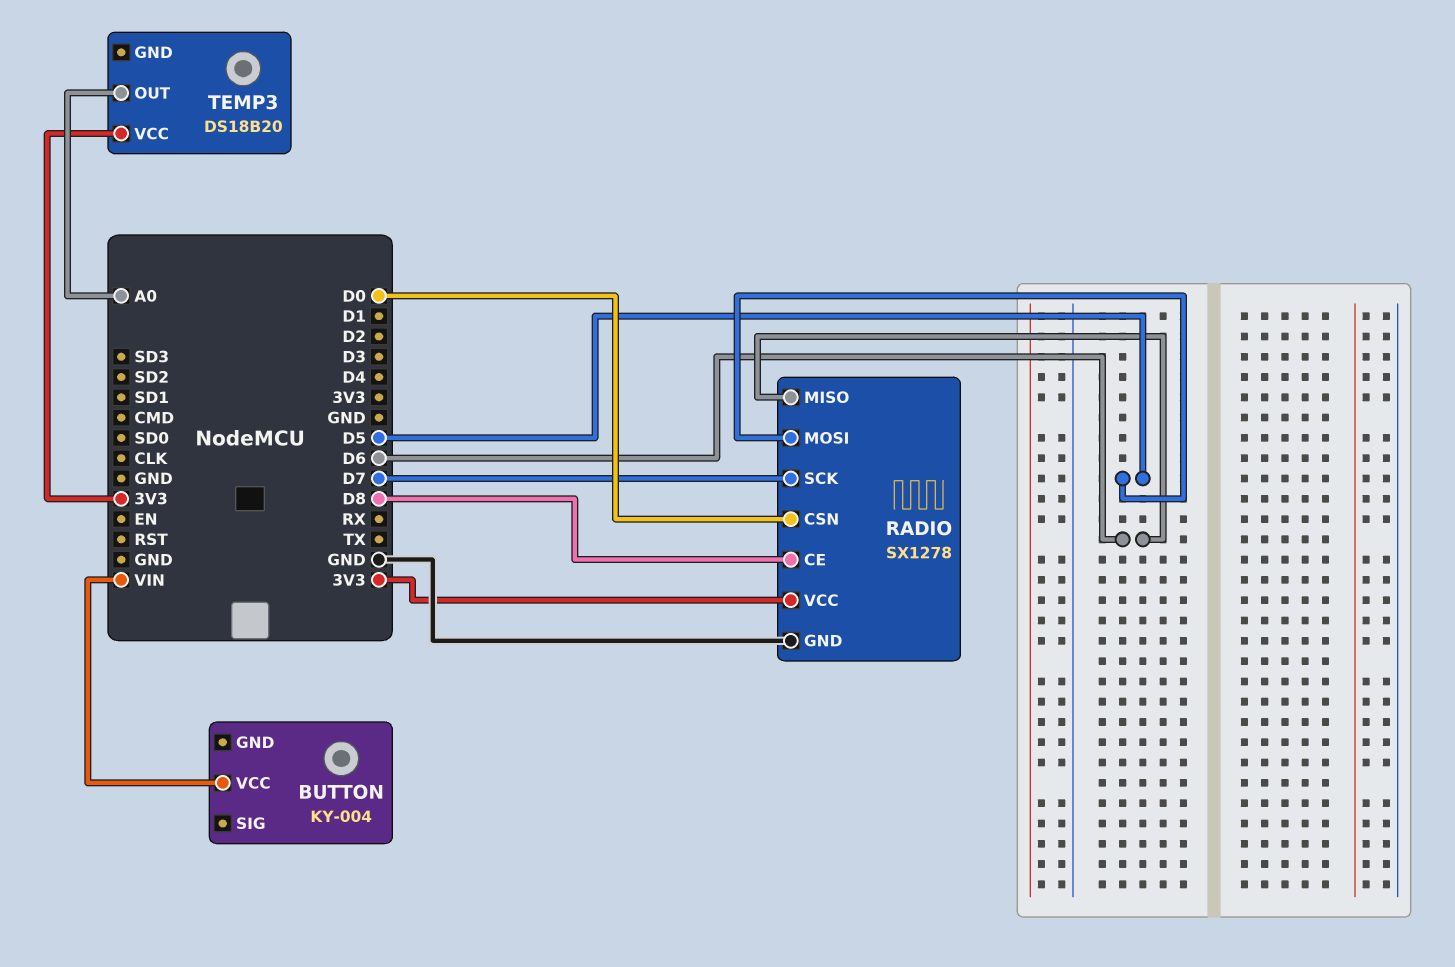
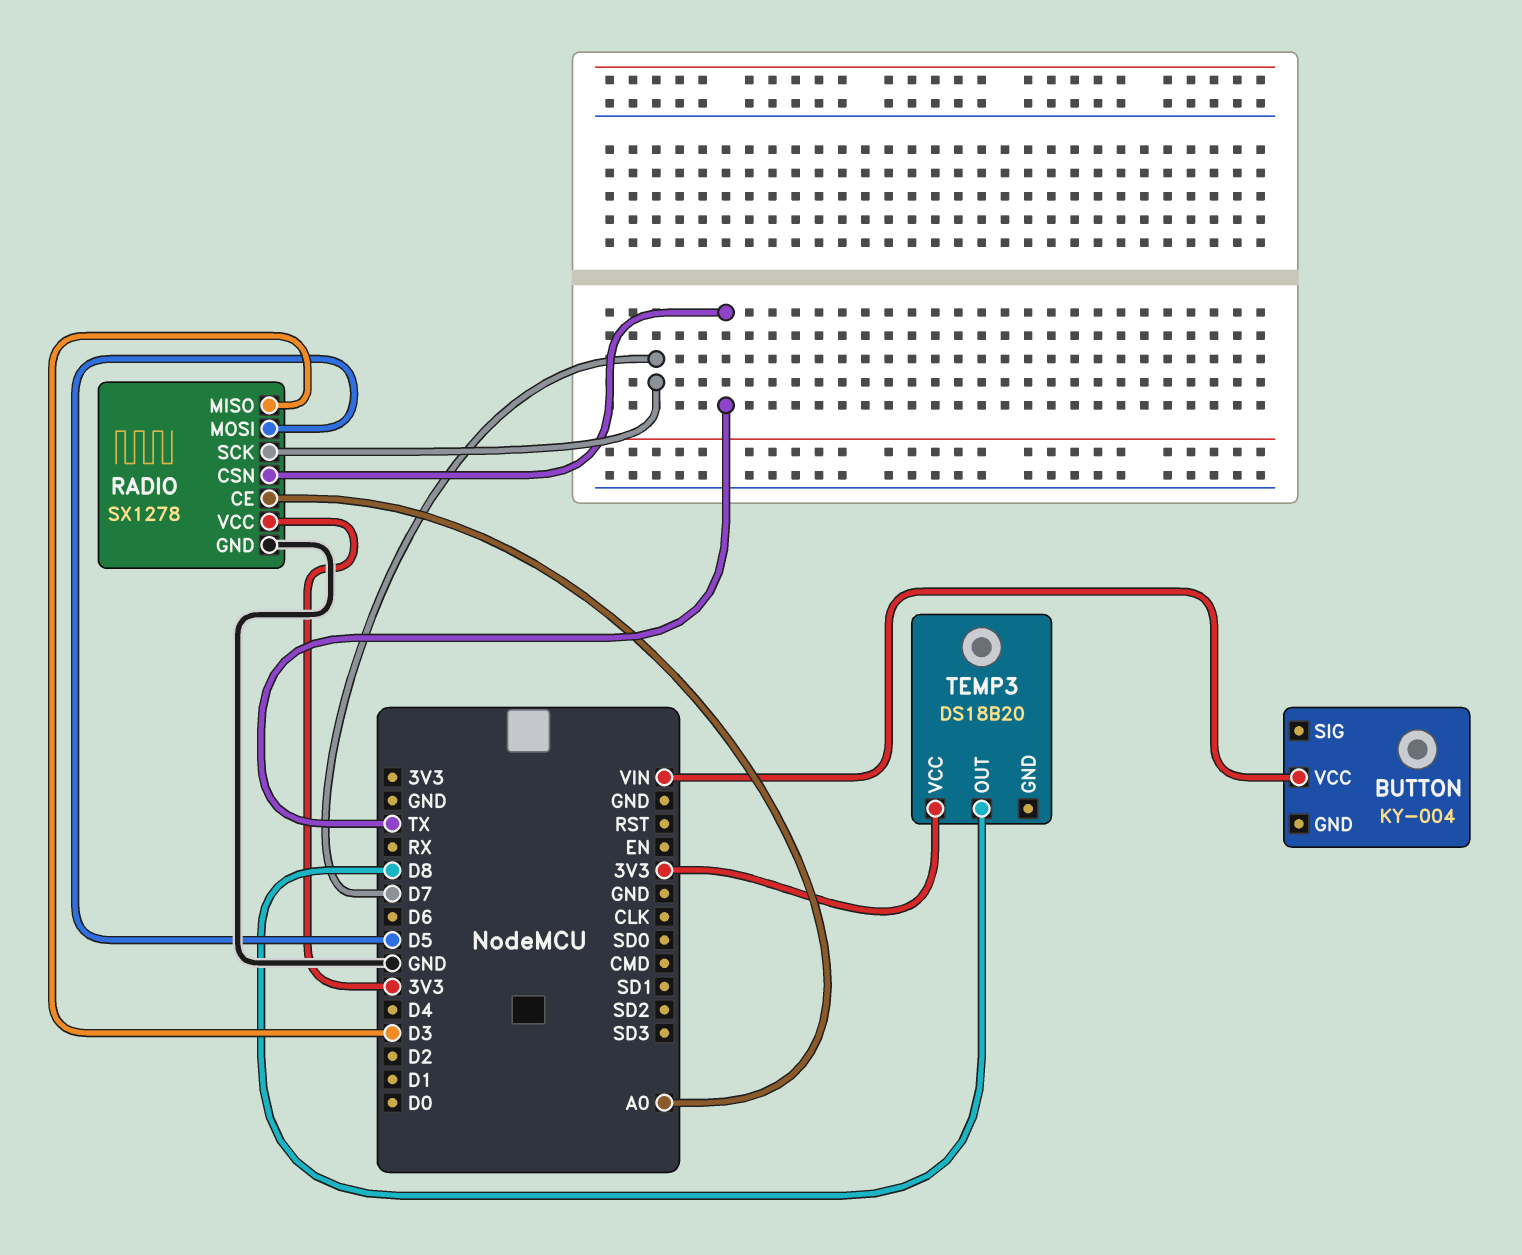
RADIO pin CE: D8 -> A0
RADIO pin CSN: D0 -> TX
RADIO pin MISO: D6 -> D3
TEMP3 pin OUT: A0 -> D8

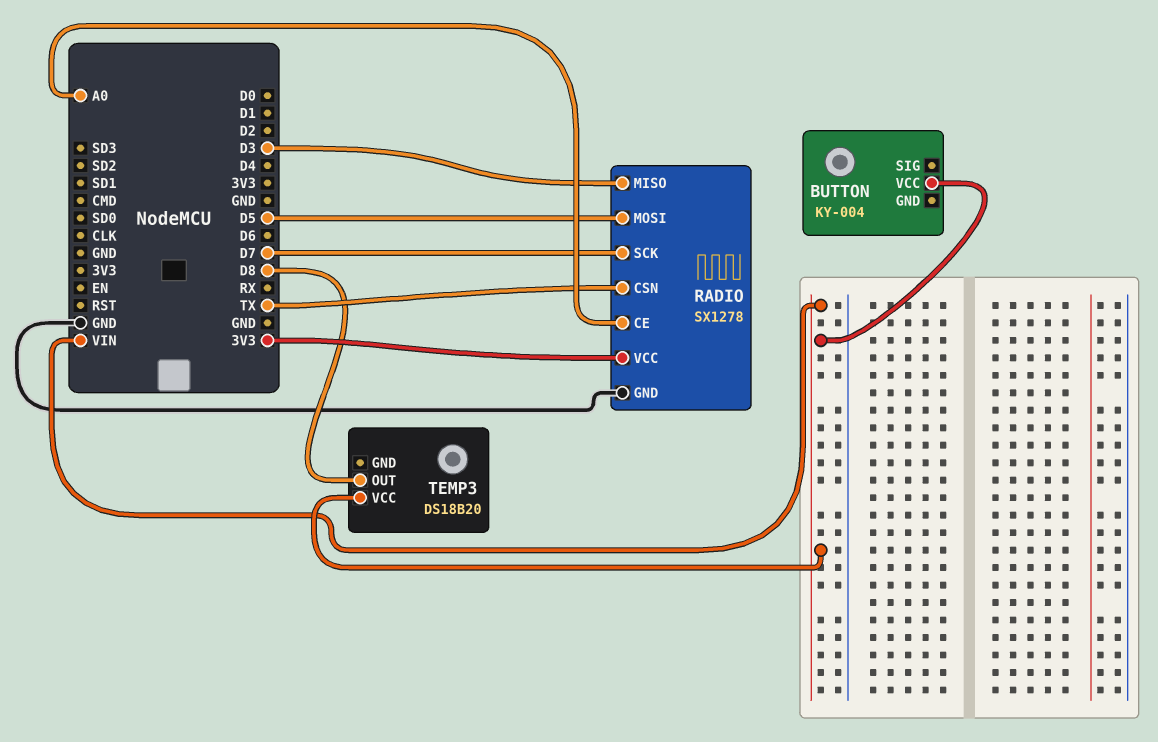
TEMP3 pin VCC: 3V3 -> VIN

